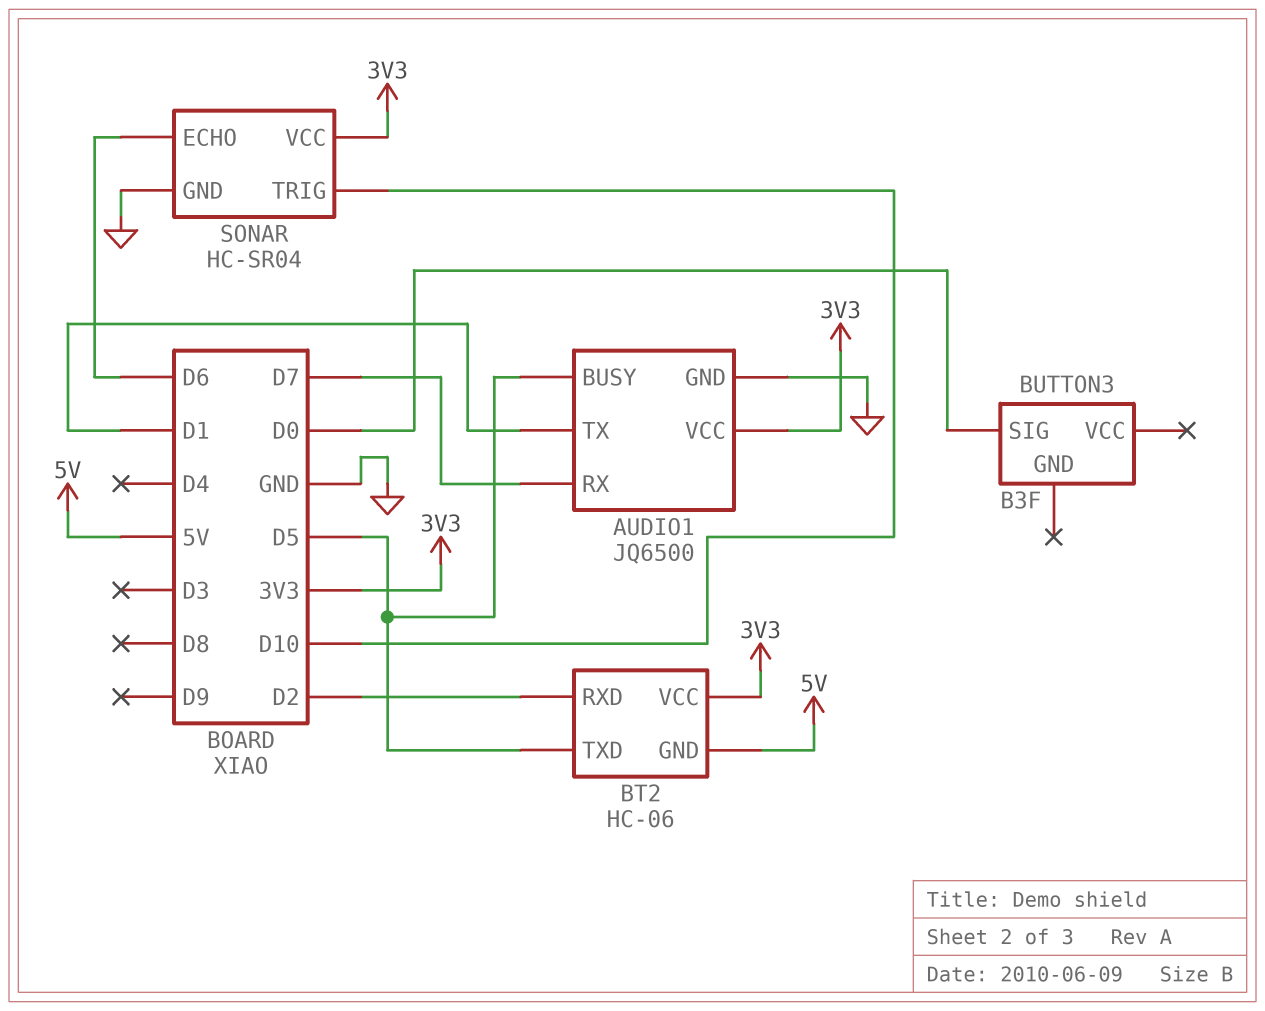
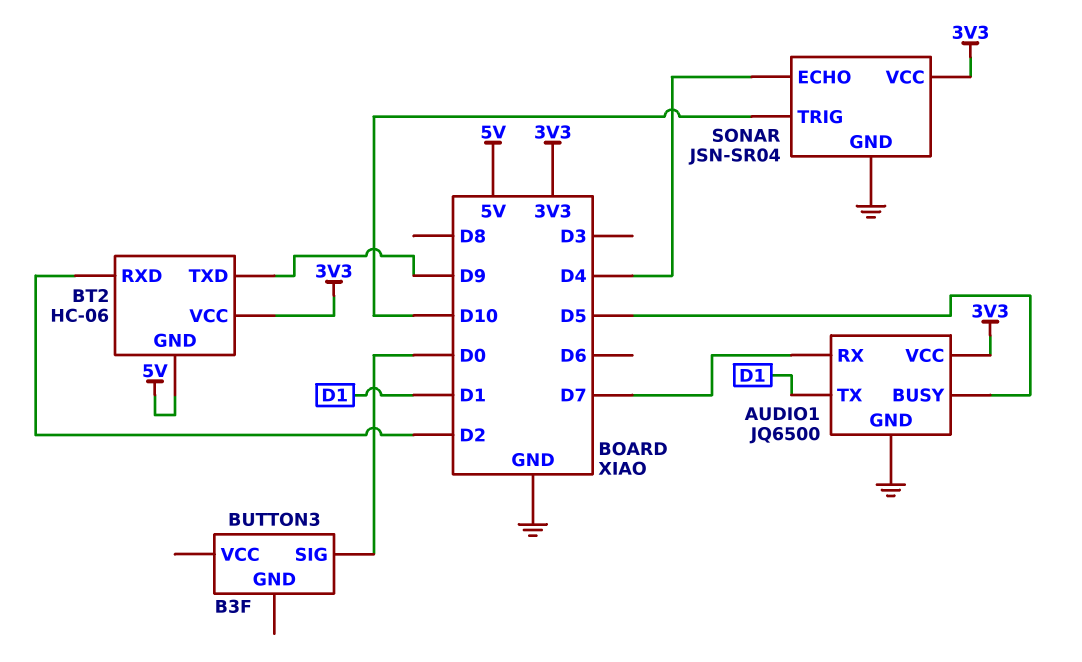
BT2 pin TXD: D5 -> D9
SONAR: HC-SR04 -> JSN-SR04
SONAR pin ECHO: D6 -> D4

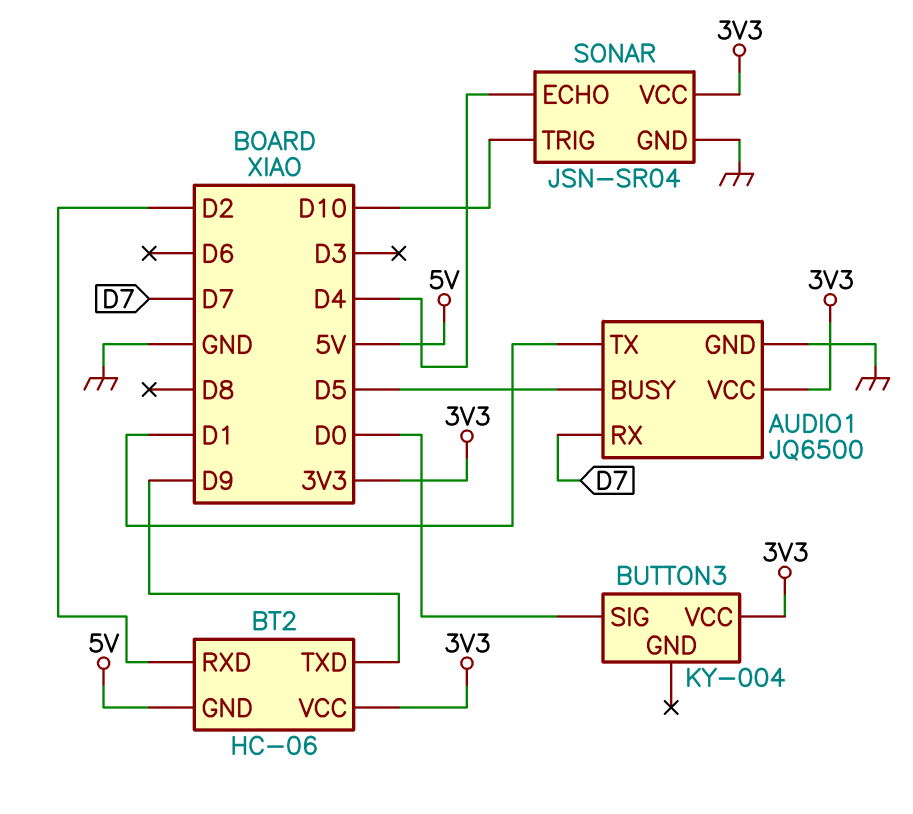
BUTTON3: B3F -> KY-004
BUTTON3 pin VCC: none -> 3V3

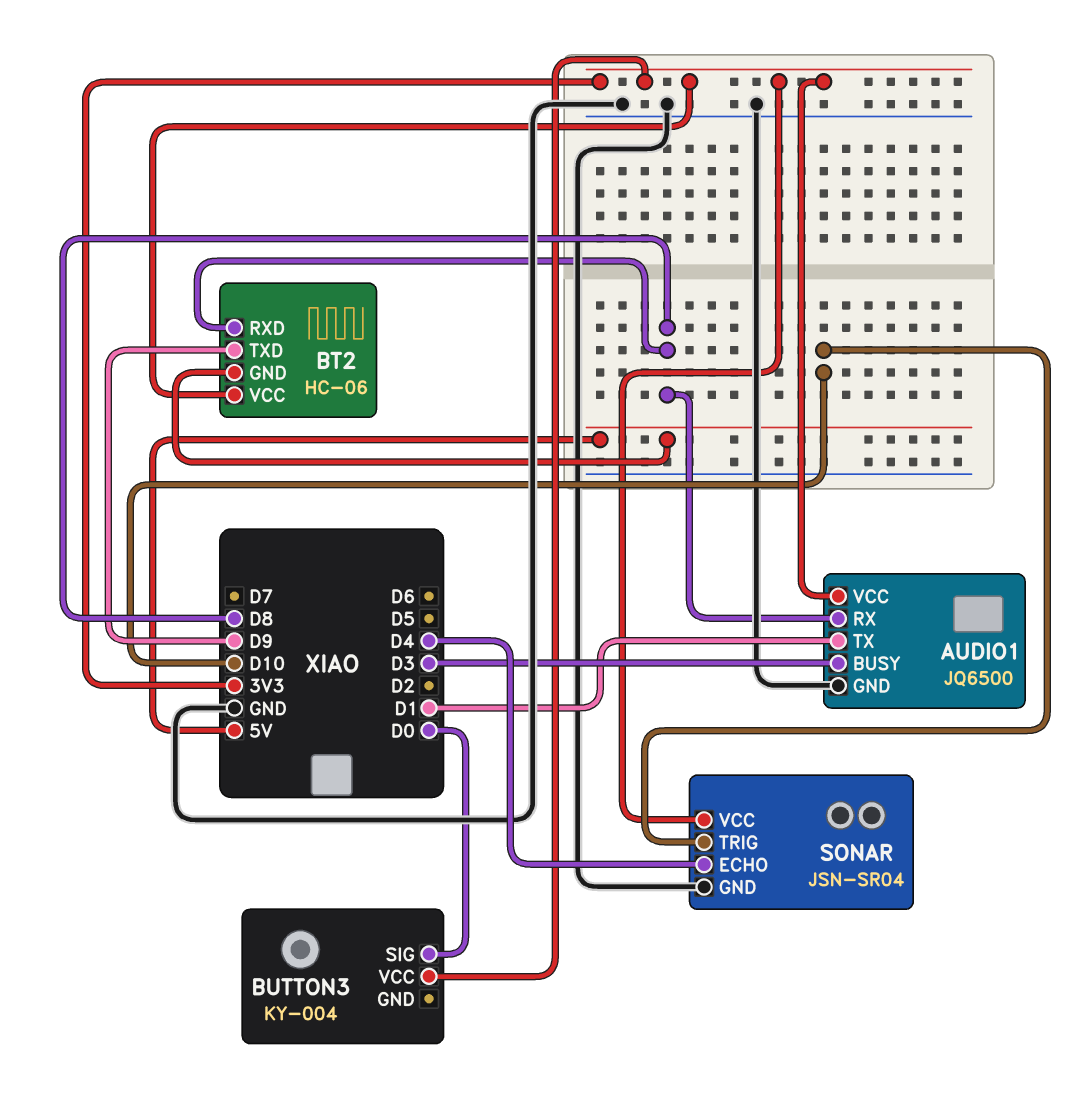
AUDIO1 pin BUSY: D5 -> D3
AUDIO1 pin RX: D7 -> D8
BT2 pin RXD: D2 -> D8

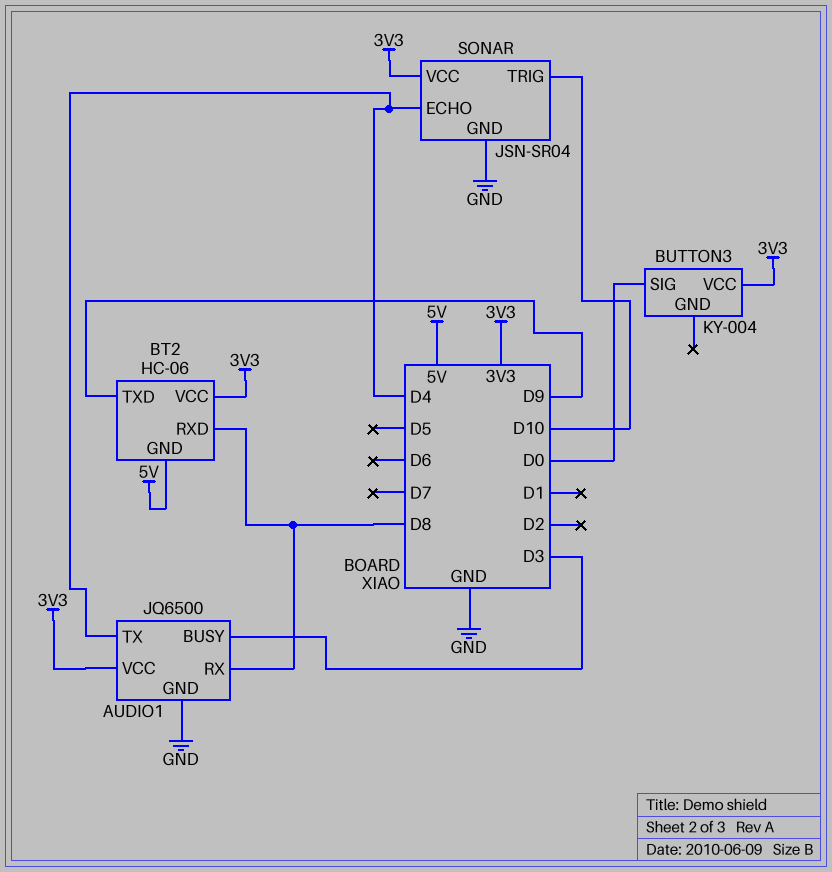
AUDIO1 pin TX: D1 -> D4

